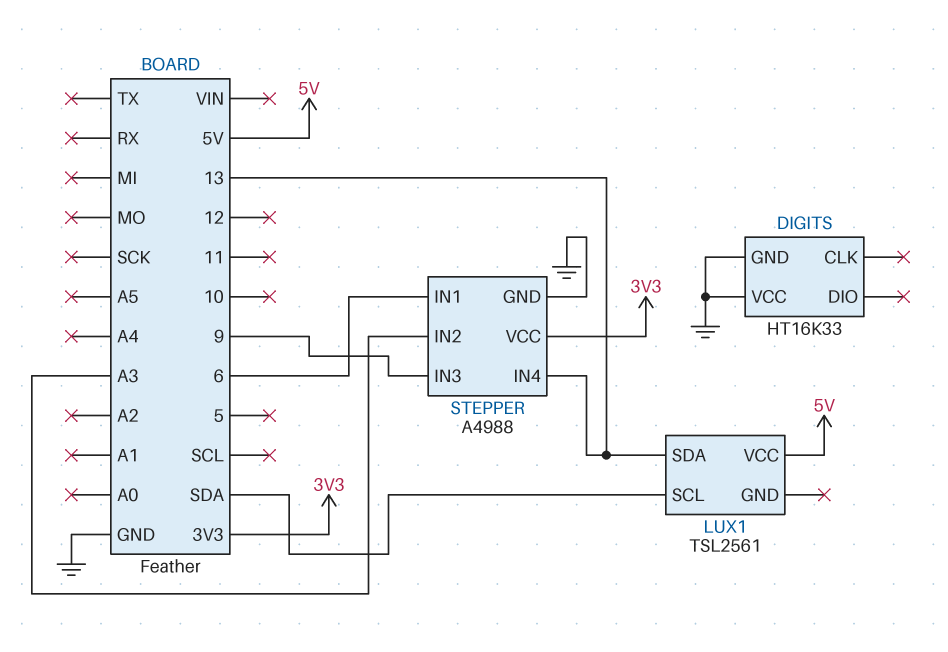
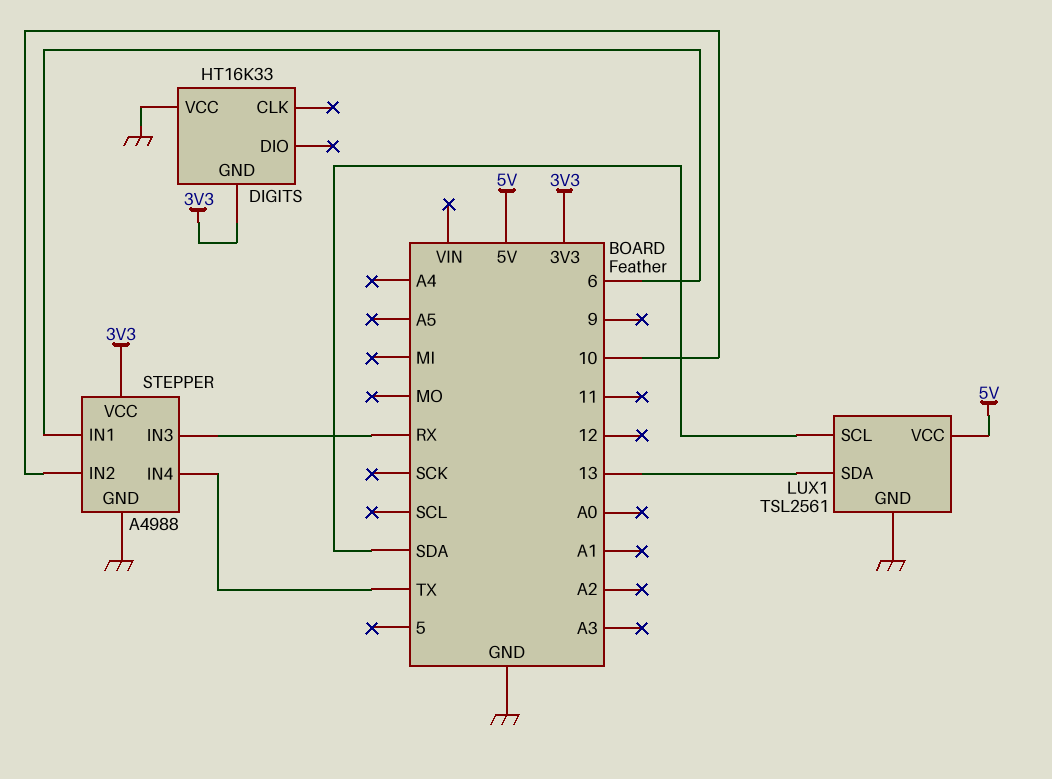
DIGITS pin GND: GND -> 3V3
LUX1 pin GND: none -> GND
STEPPER pin IN2: A3 -> 10
STEPPER pin IN3: 9 -> RX
STEPPER pin IN4: 13 -> TX

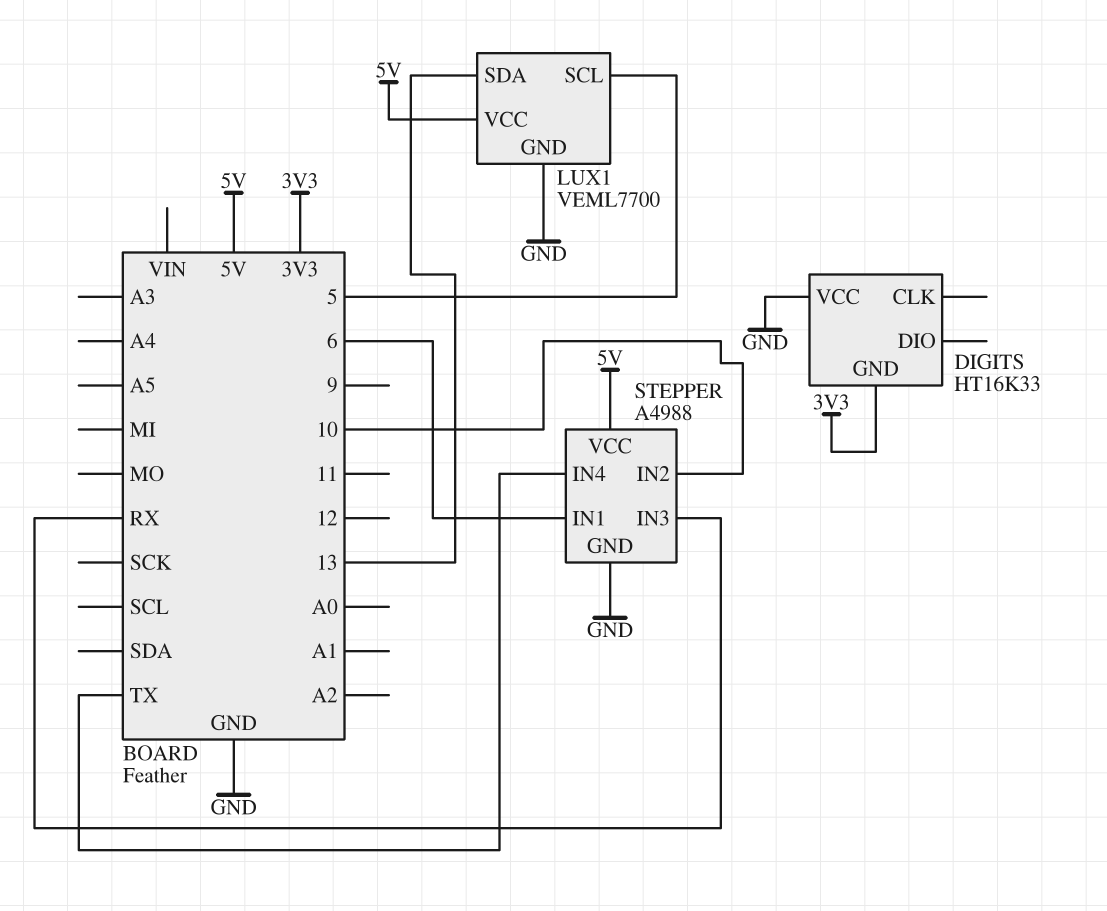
LUX1: TSL2561 -> VEML7700
LUX1 pin SCL: SDA -> 5
STEPPER pin VCC: 3V3 -> 5V

